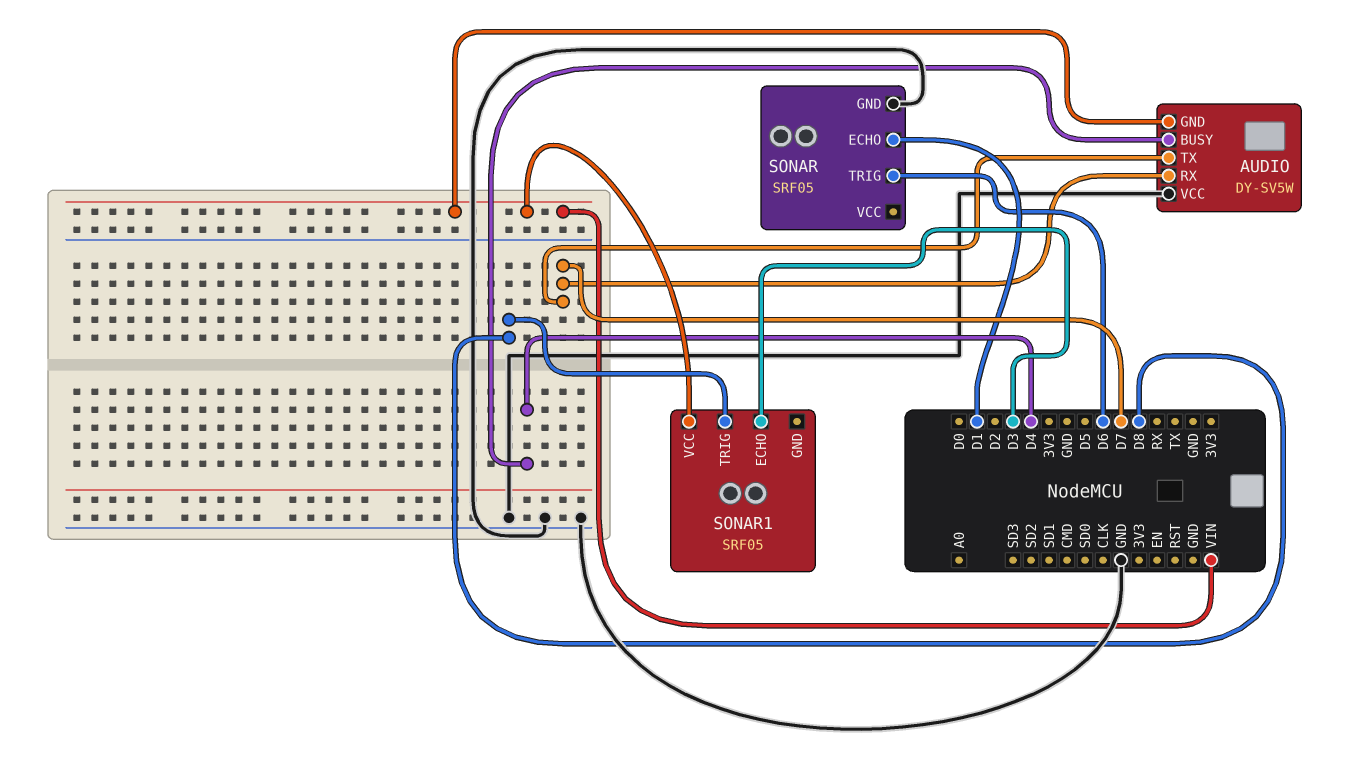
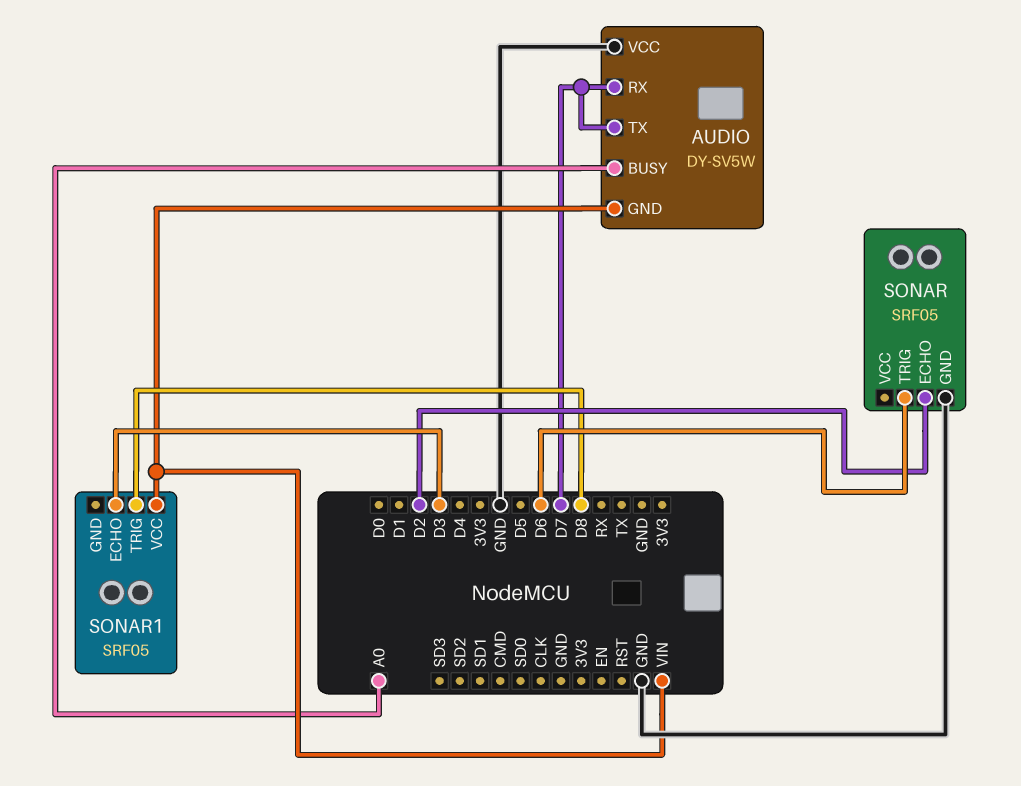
AUDIO pin BUSY: D4 -> A0
SONAR pin ECHO: D1 -> D2

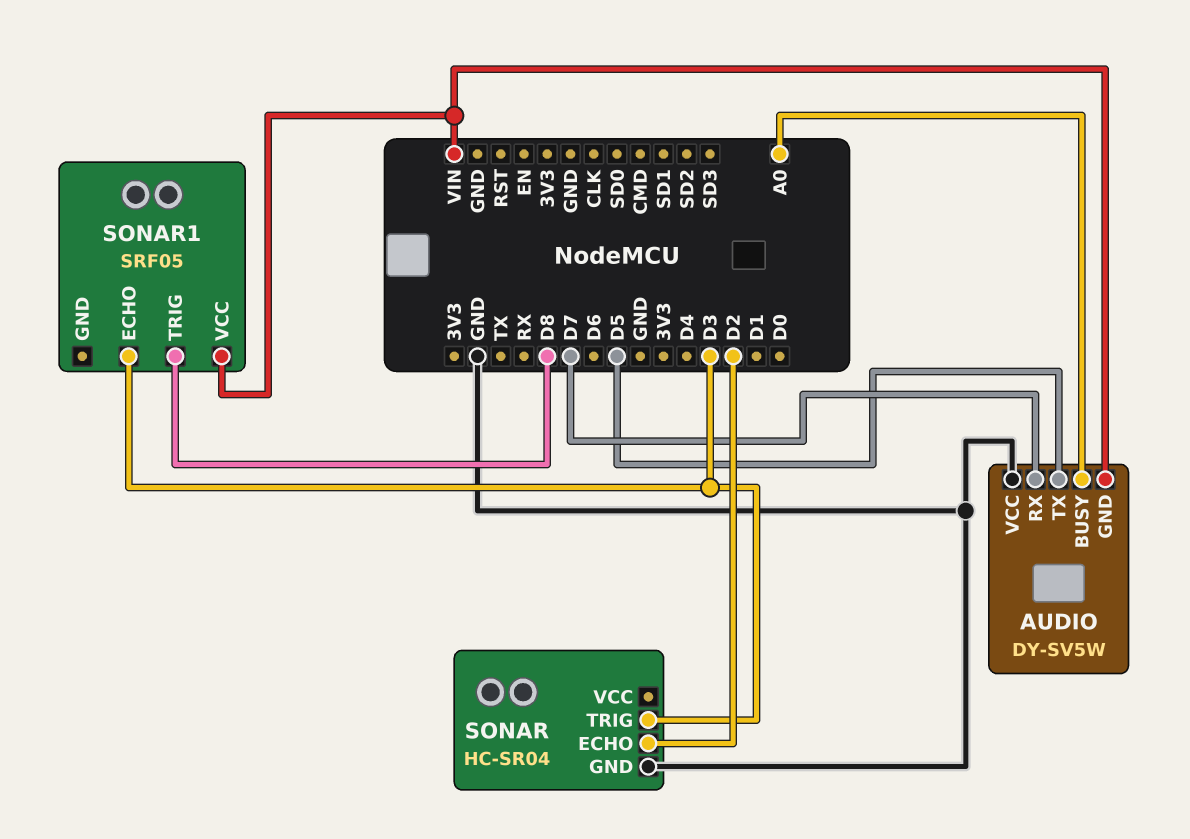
AUDIO pin TX: D7 -> D5
SONAR: SRF05 -> HC-SR04
SONAR pin TRIG: D6 -> D3

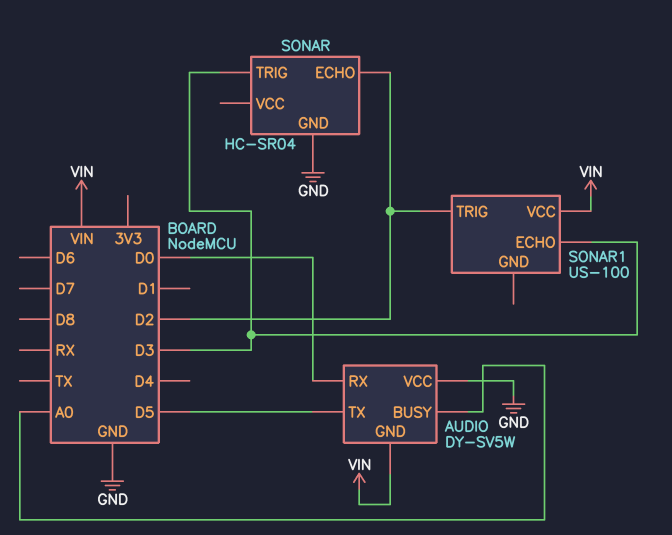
AUDIO pin RX: D7 -> D0
SONAR1: SRF05 -> US-100
SONAR1 pin TRIG: D8 -> D2

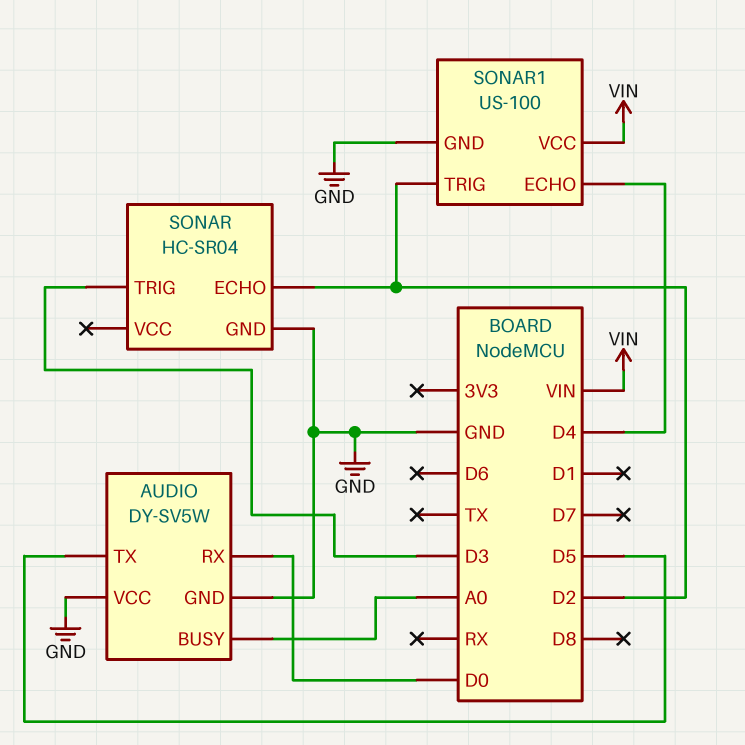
AUDIO pin GND: VIN -> GND
SONAR1 pin ECHO: D3 -> D4
SONAR1 pin GND: none -> GND

